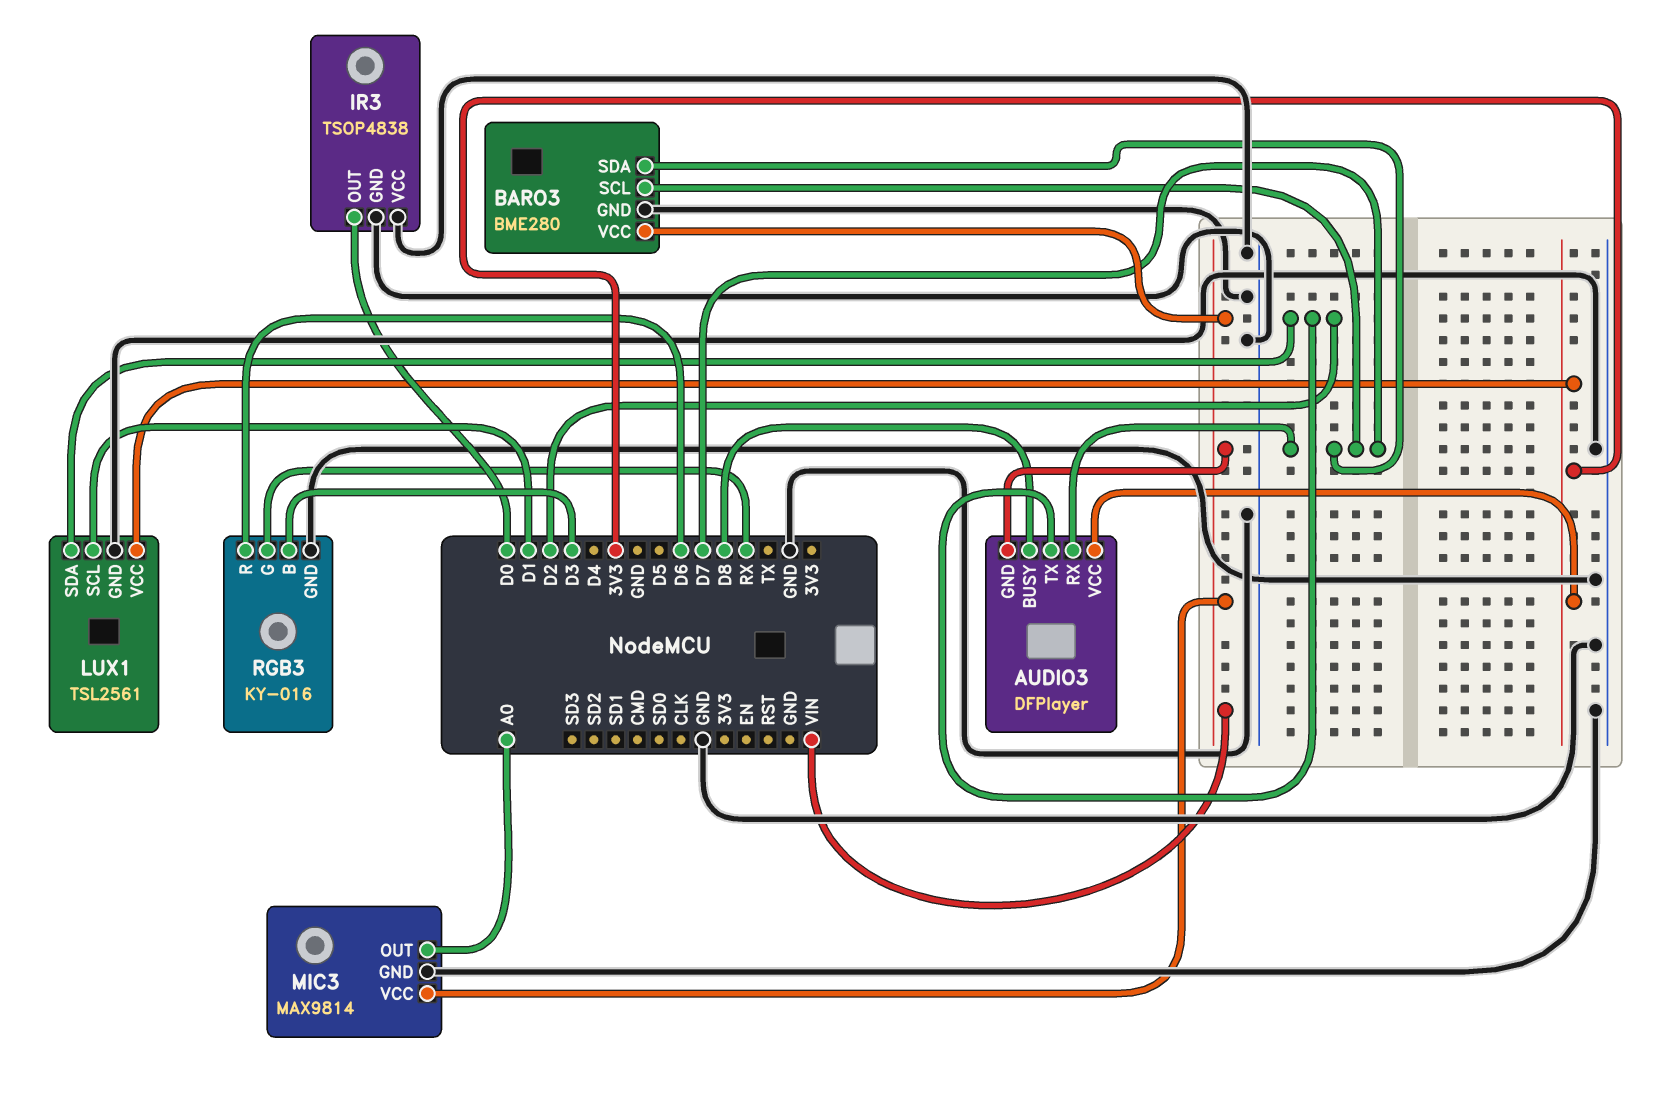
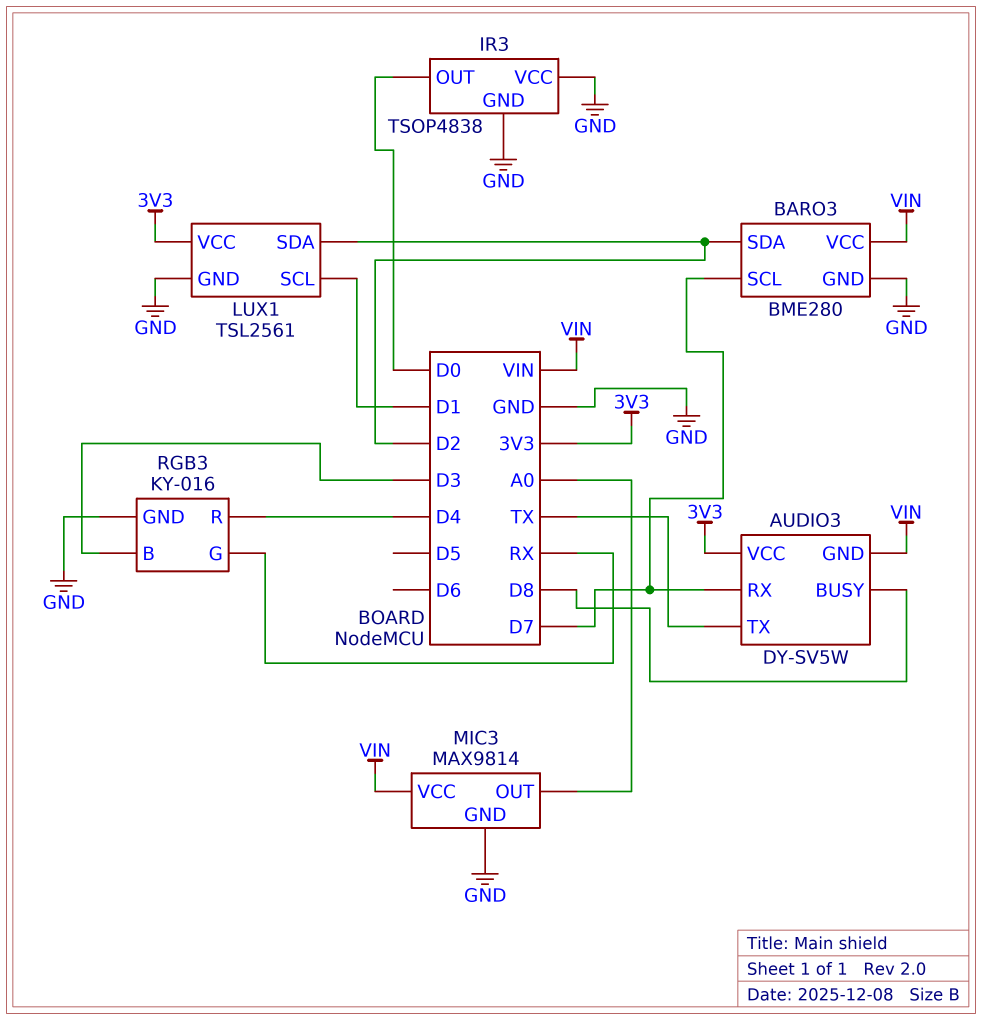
AUDIO3: DFPlayer -> DY-SV5W
AUDIO3 pin TX: D2 -> TX
BARO3 pin SDA: D7 -> D2
RGB3 pin R: D6 -> D4

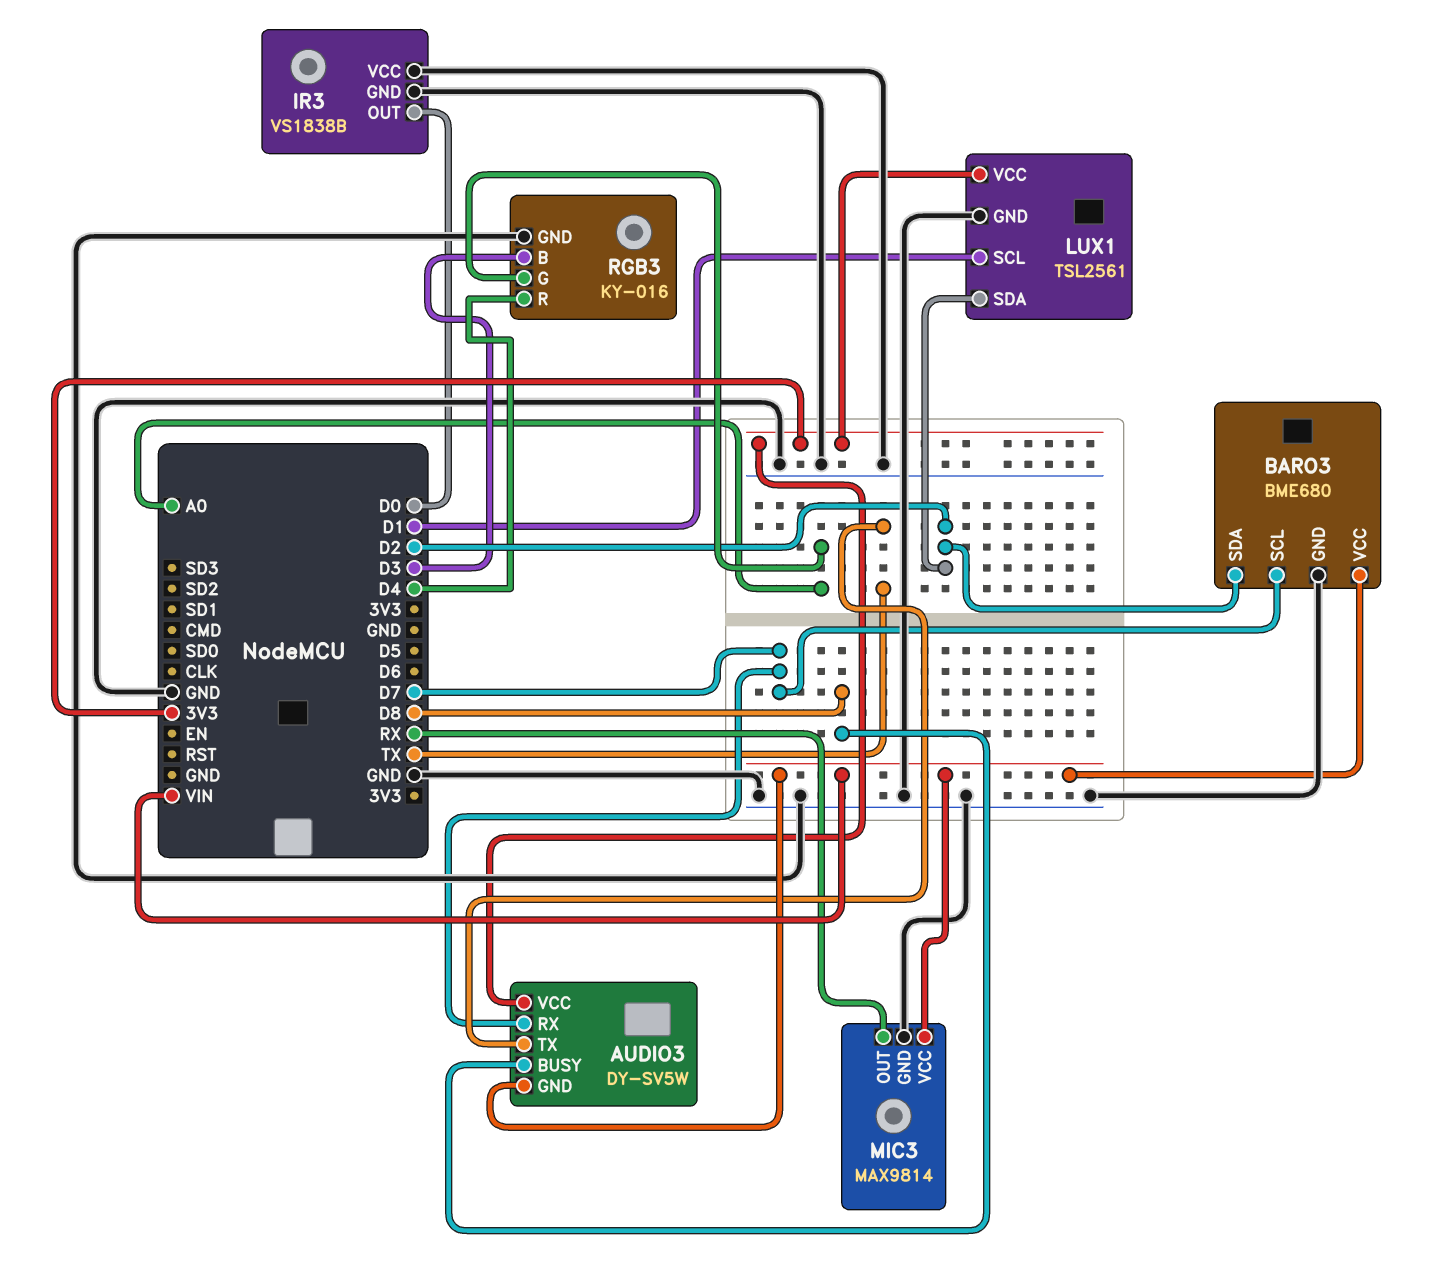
BARO3: BME280 -> BME680
IR3: TSOP4838 -> VS1838B
MIC3 pin OUT: A0 -> RX
RGB3 pin G: RX -> A0

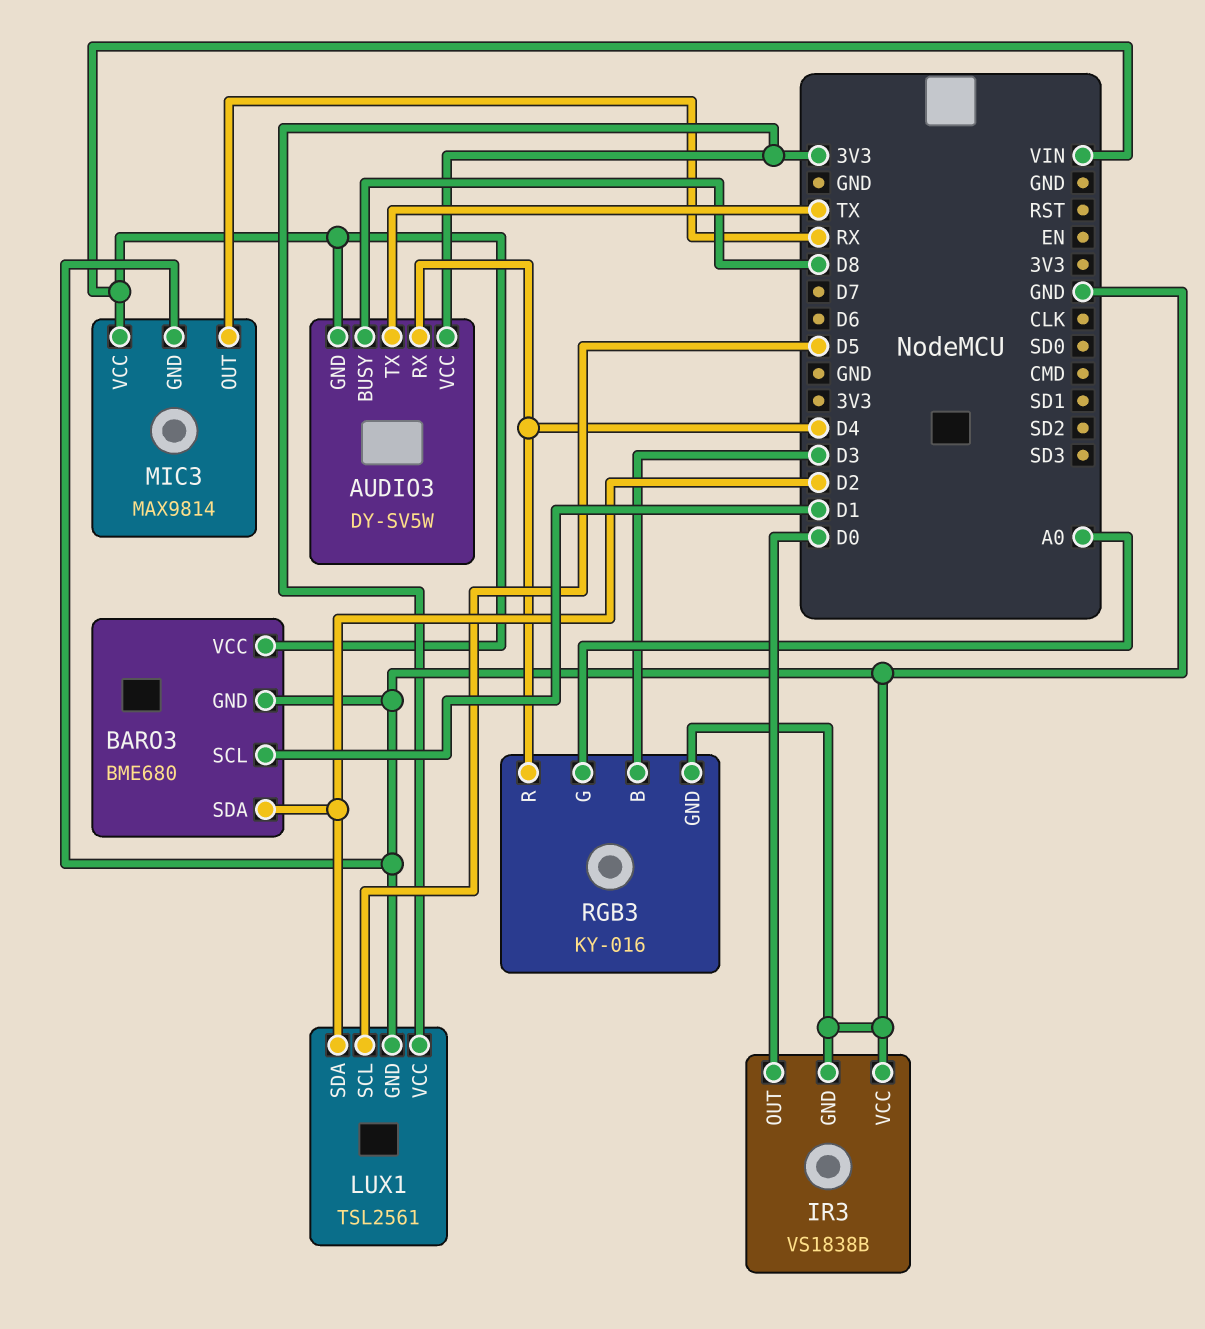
AUDIO3 pin RX: D7 -> D4
BARO3 pin SCL: D7 -> D1
LUX1 pin SCL: D1 -> D5

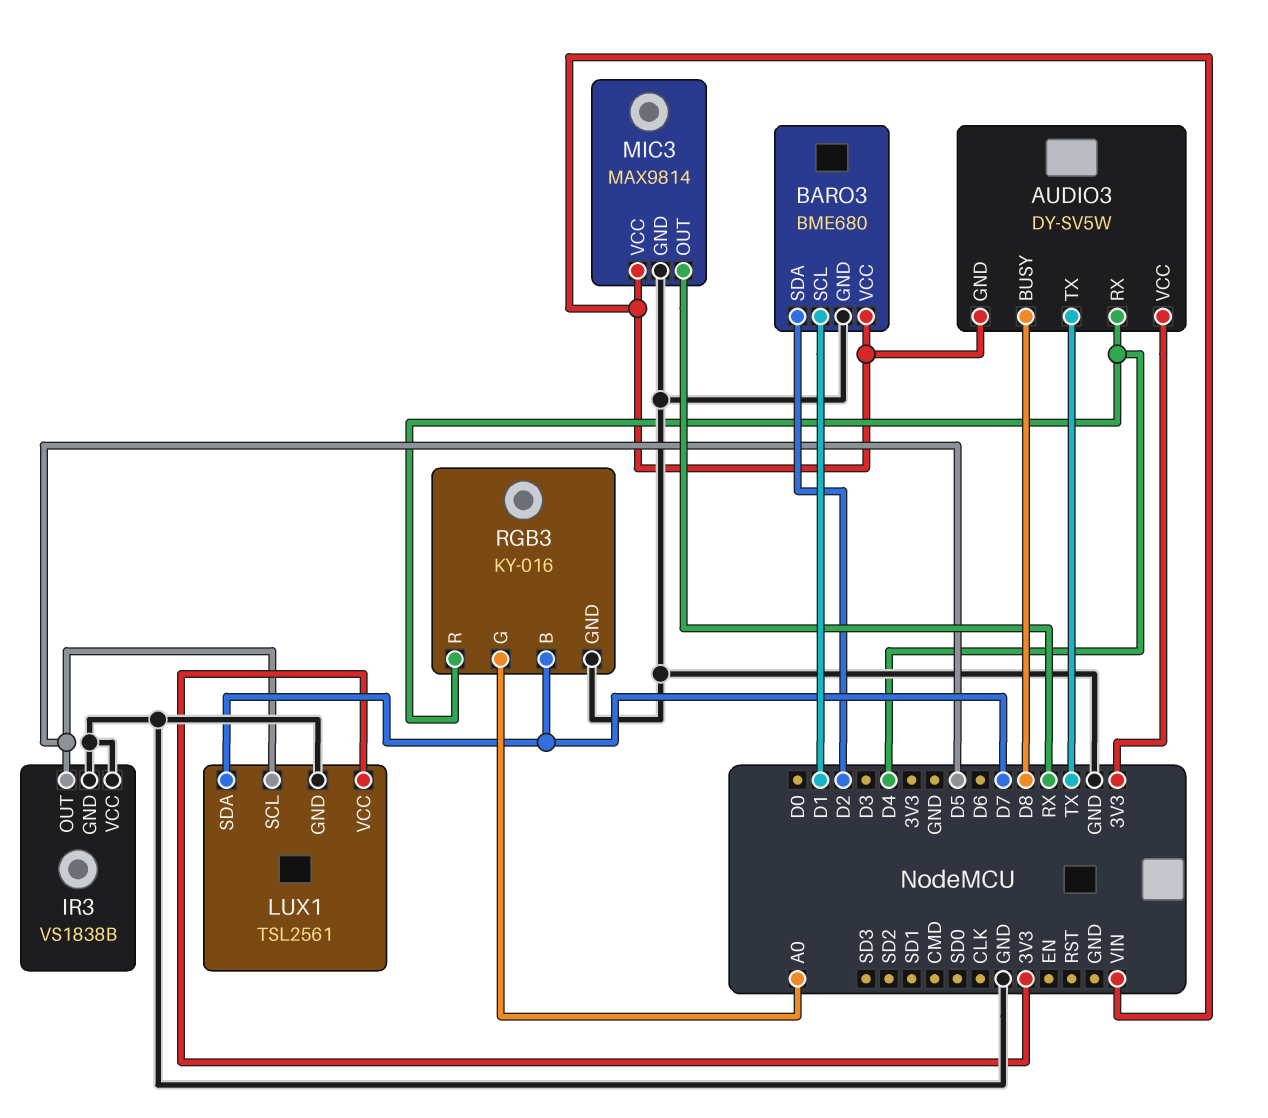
IR3 pin OUT: D0 -> D5
LUX1 pin SDA: D2 -> D7
RGB3 pin B: D3 -> D7

